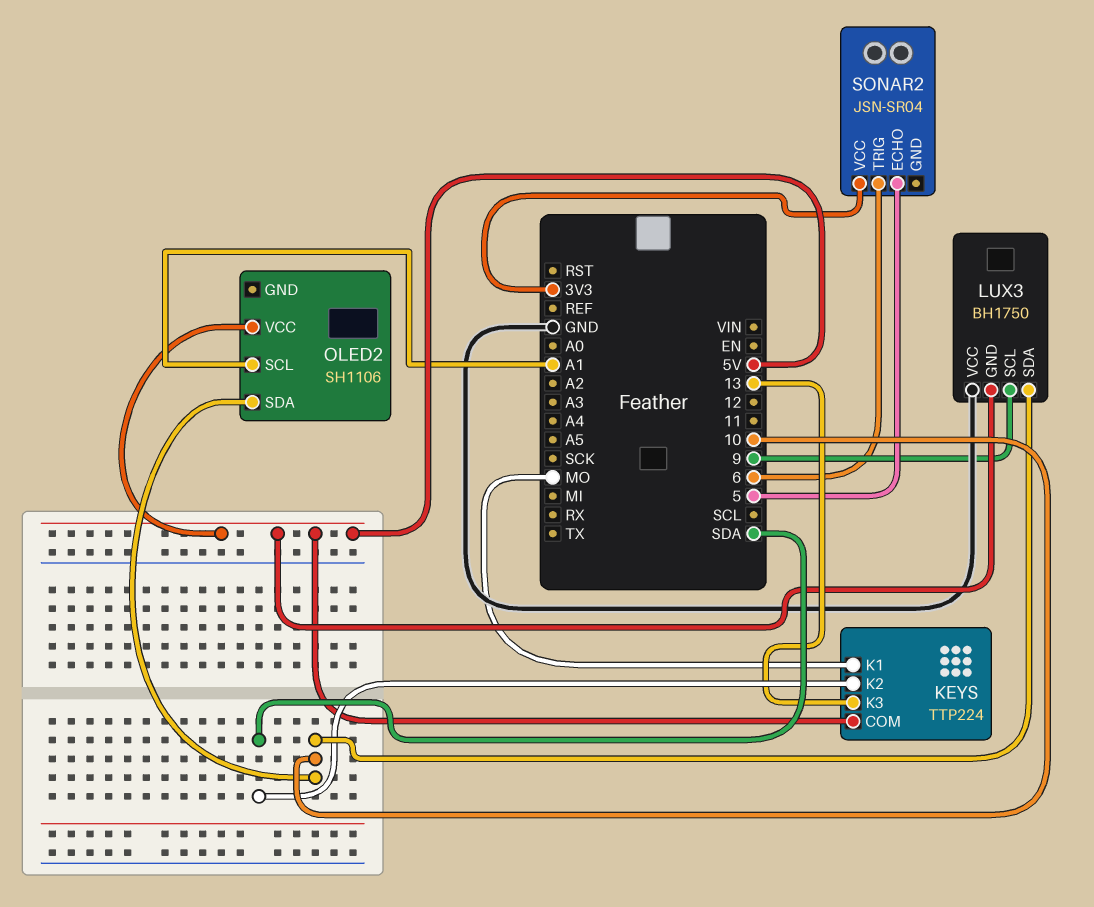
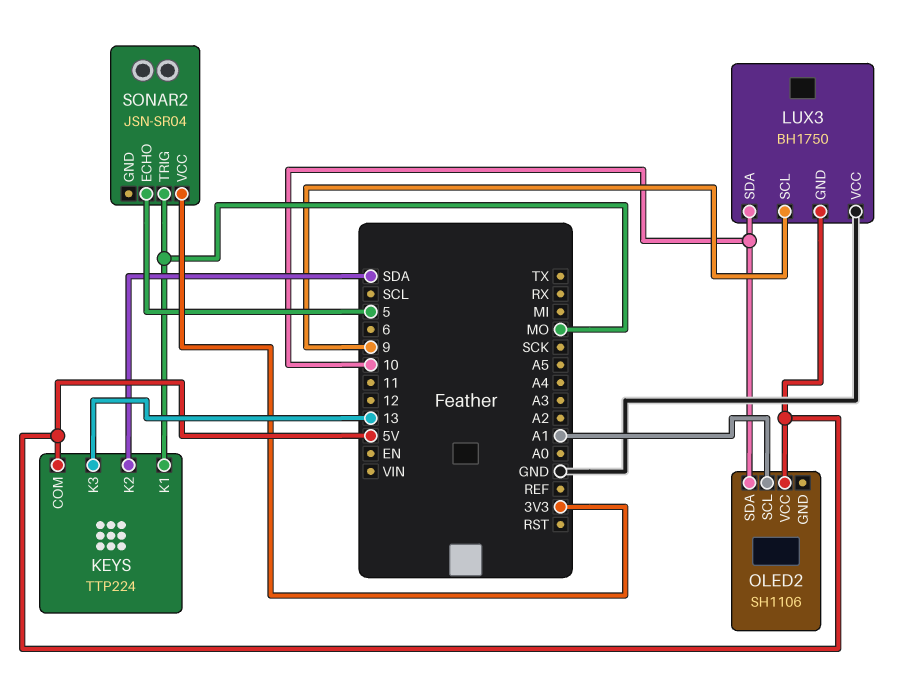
SONAR2 pin TRIG: 6 -> MO

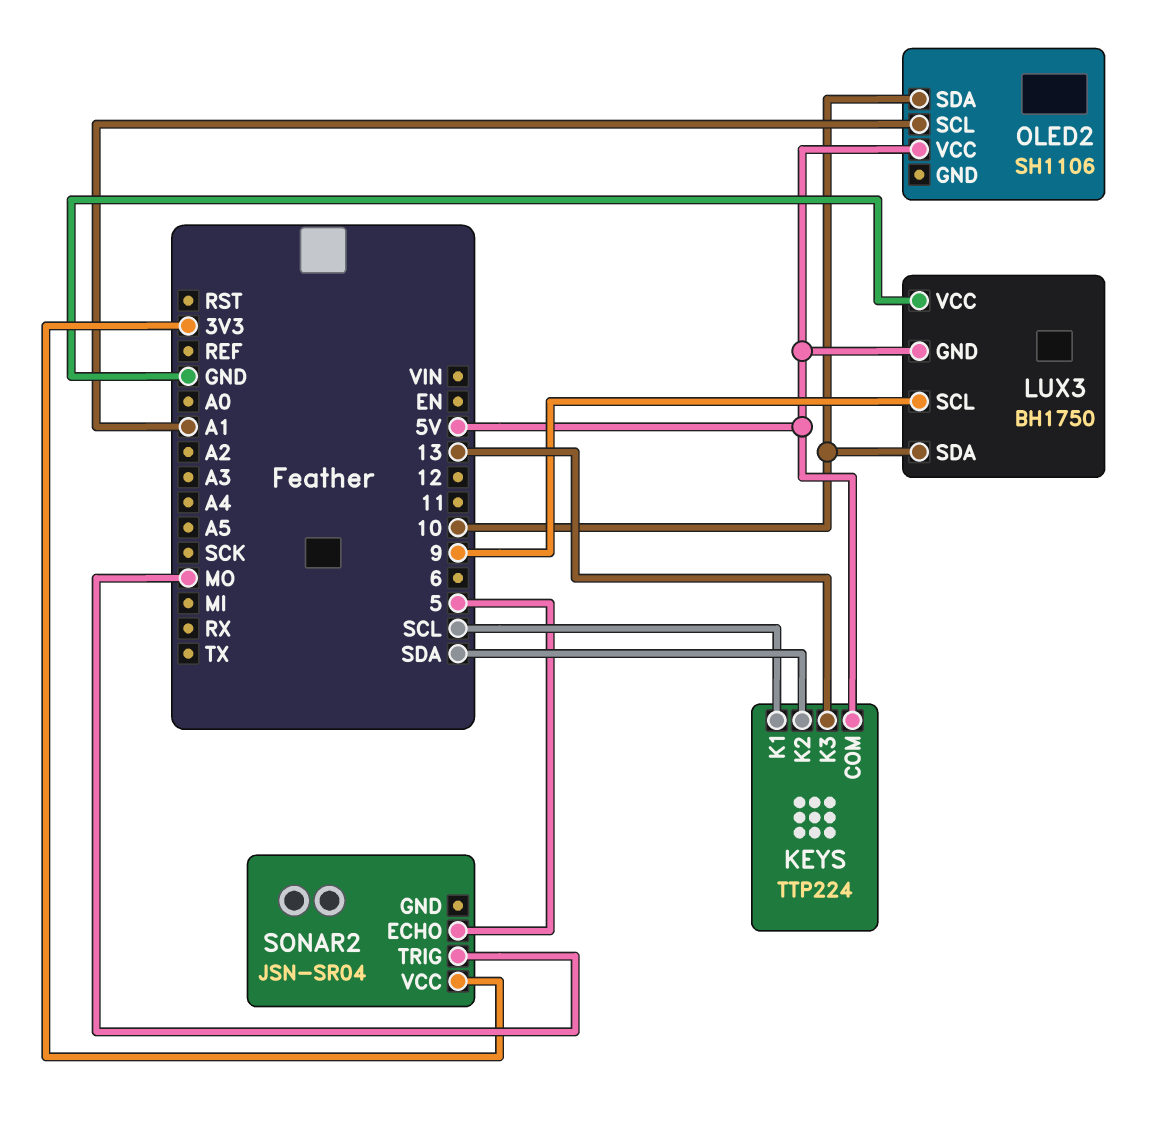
KEYS pin K1: MO -> SCL

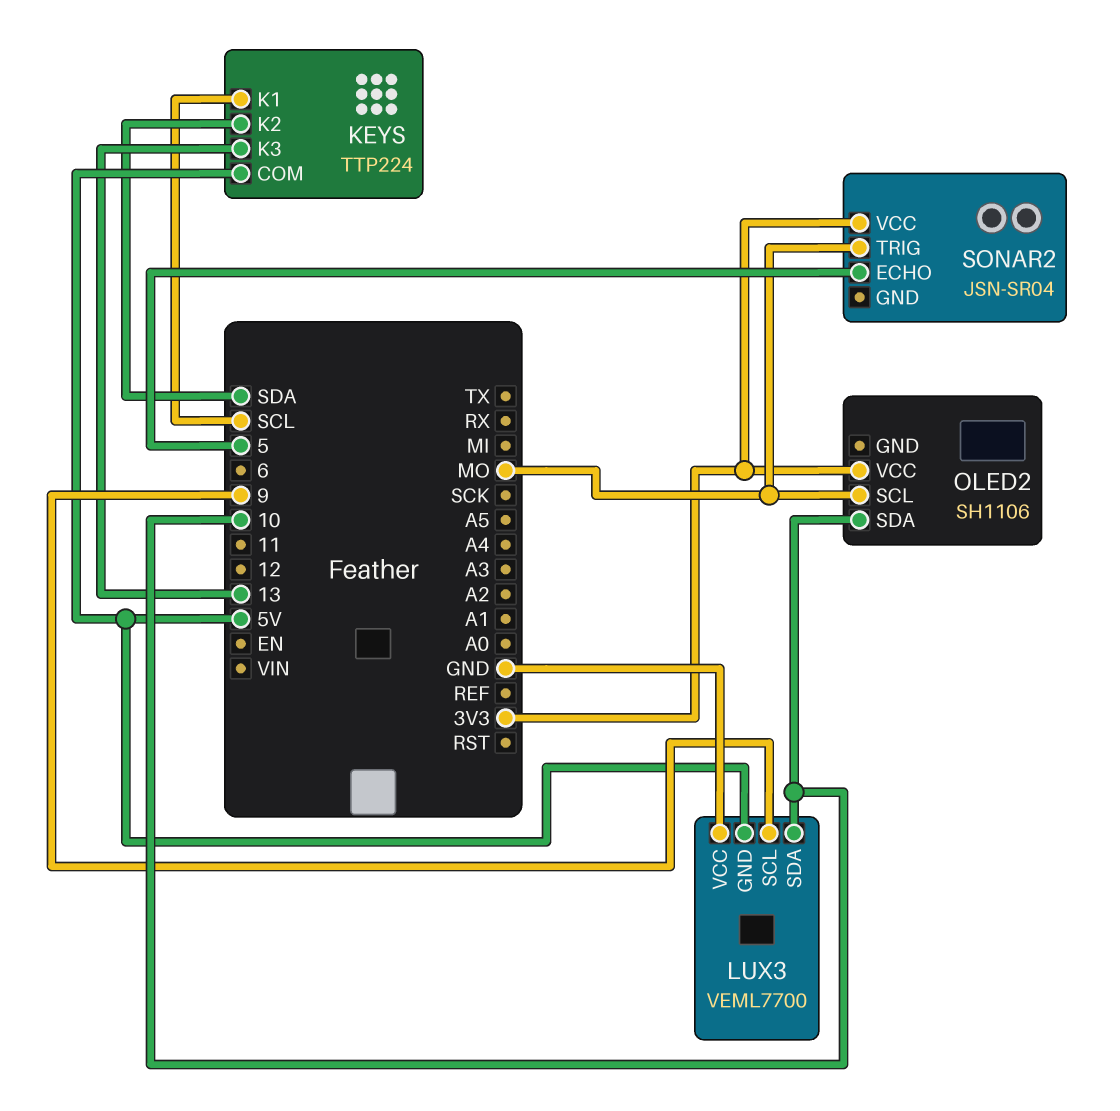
LUX3: BH1750 -> VEML7700
OLED2 pin SCL: A1 -> MO
OLED2 pin VCC: 5V -> 3V3

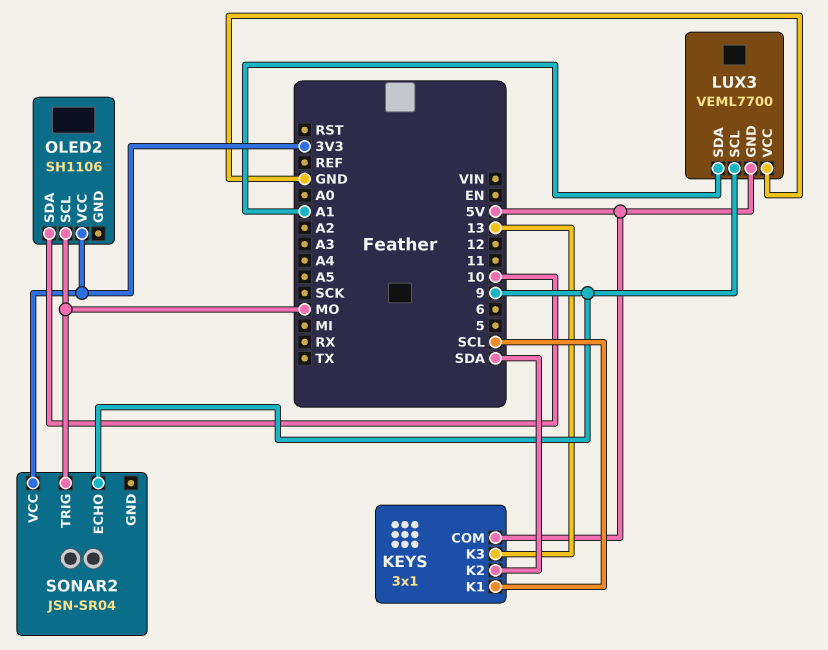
KEYS: TTP224 -> 3x1
LUX3 pin SDA: 10 -> A1
SONAR2 pin ECHO: 5 -> 9

